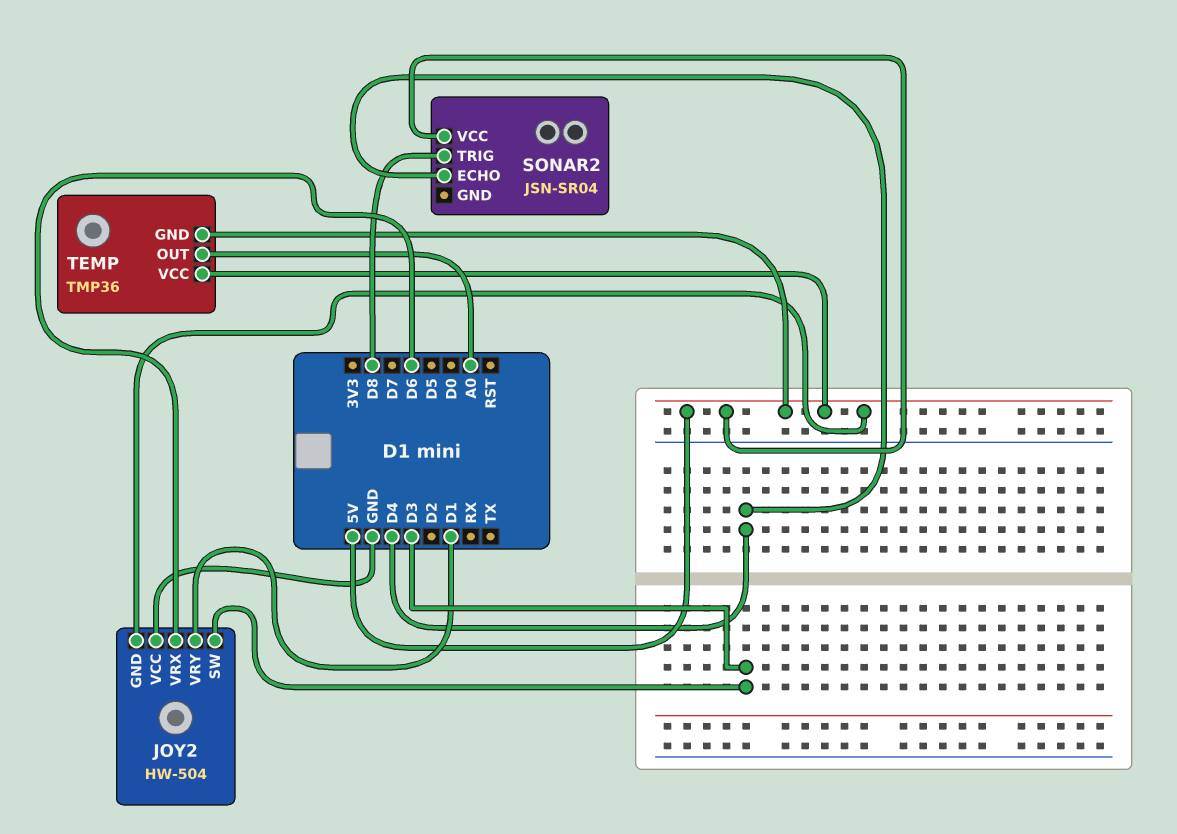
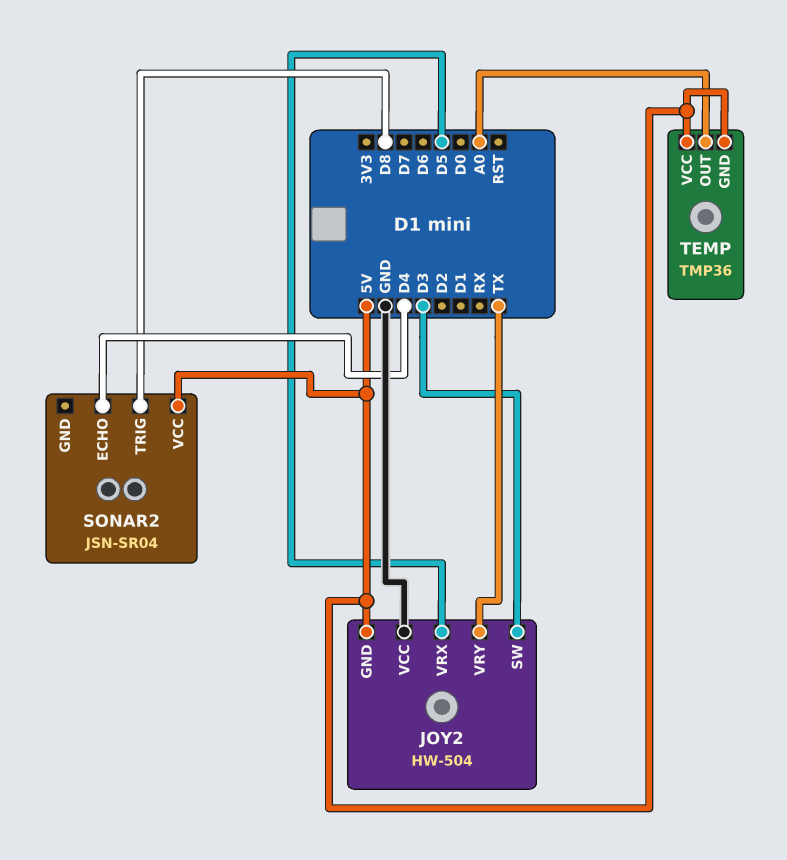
JOY2 pin VRX: D6 -> D5
JOY2 pin VRY: D1 -> TX

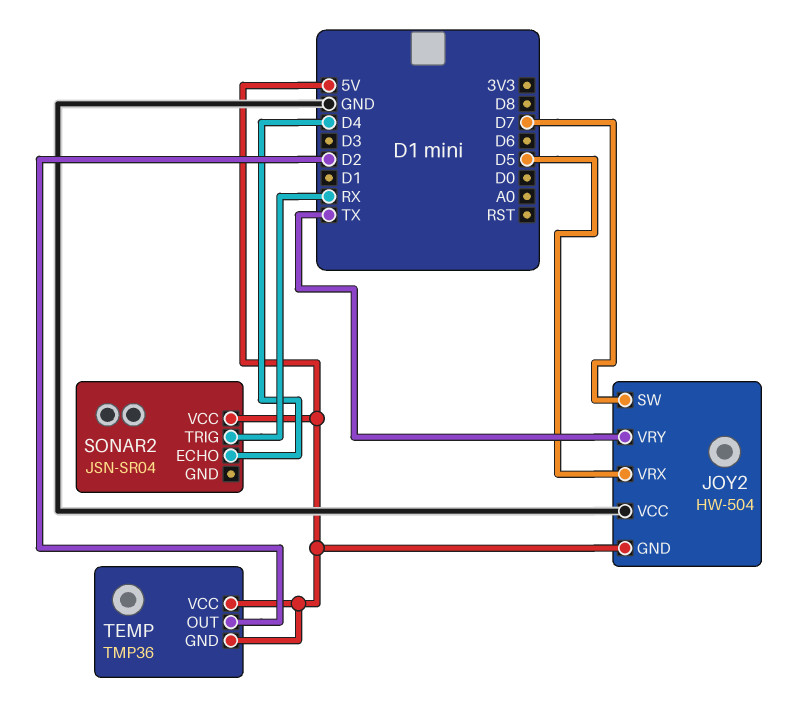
JOY2 pin SW: D3 -> D7
SONAR2 pin TRIG: D8 -> RX
TEMP pin OUT: A0 -> D2

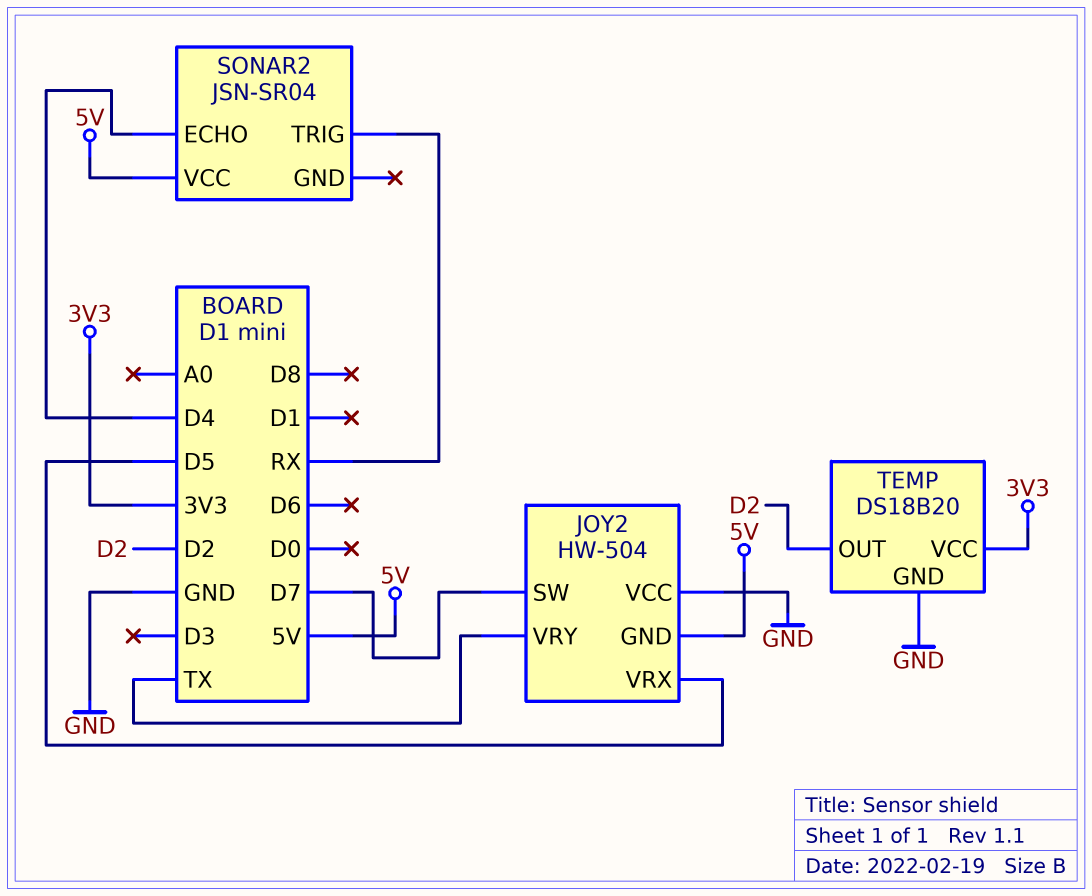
TEMP: TMP36 -> DS18B20
TEMP pin GND: 5V -> GND
TEMP pin VCC: 5V -> 3V3

